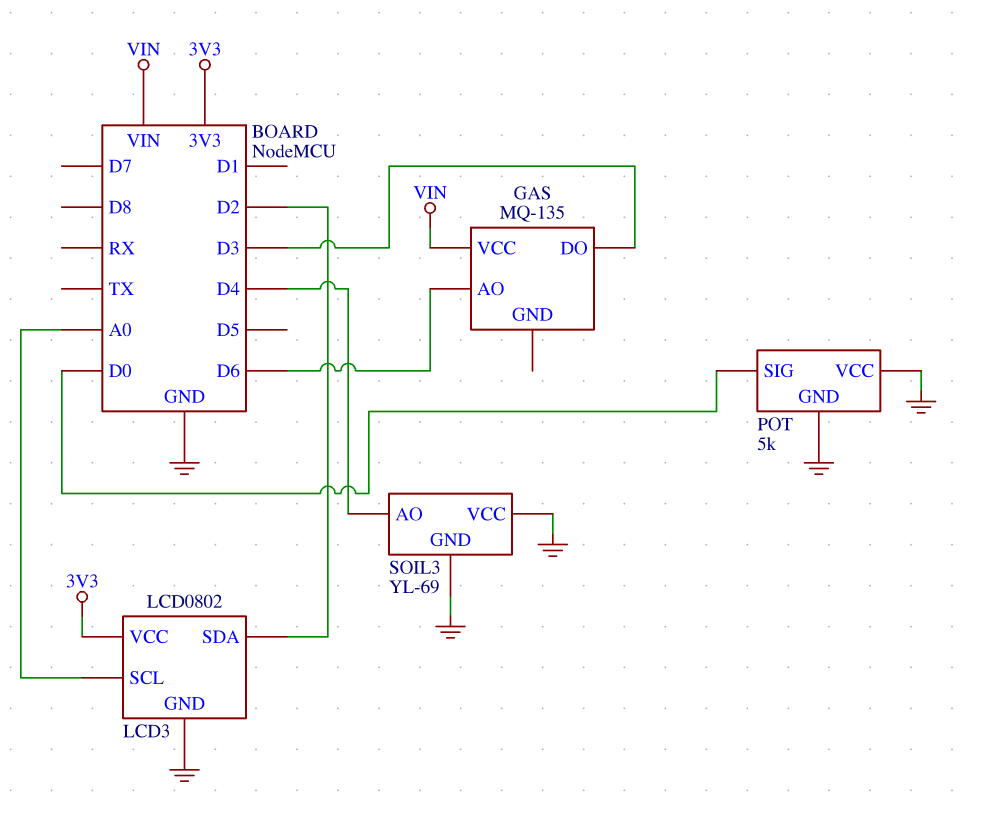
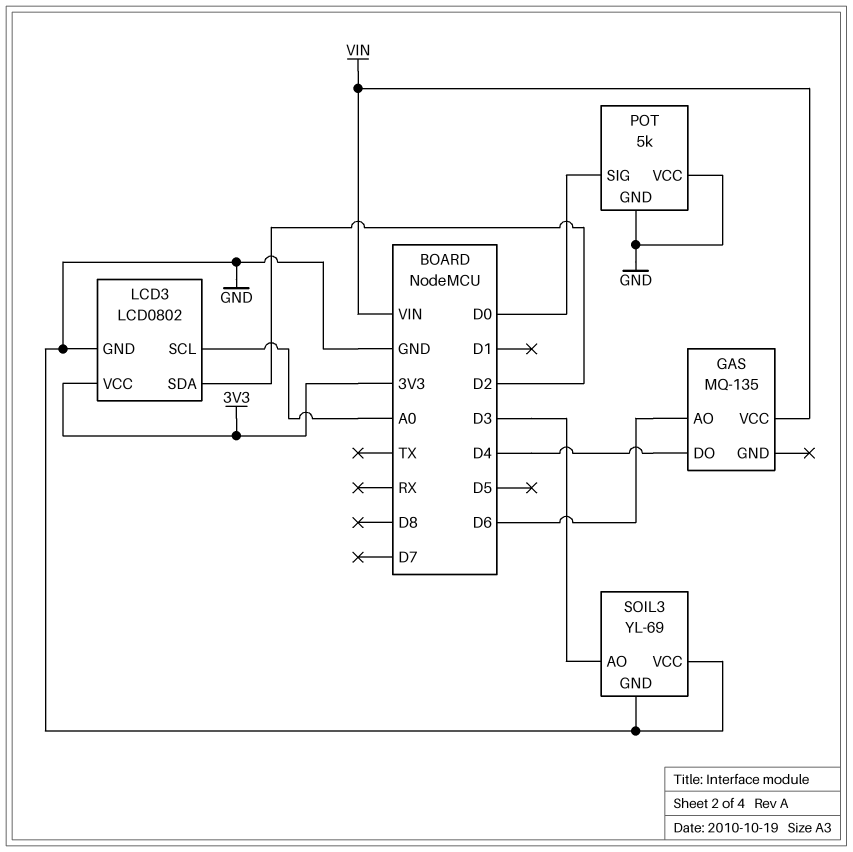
GAS pin DO: D3 -> D4
SOIL3 pin AO: D4 -> D3

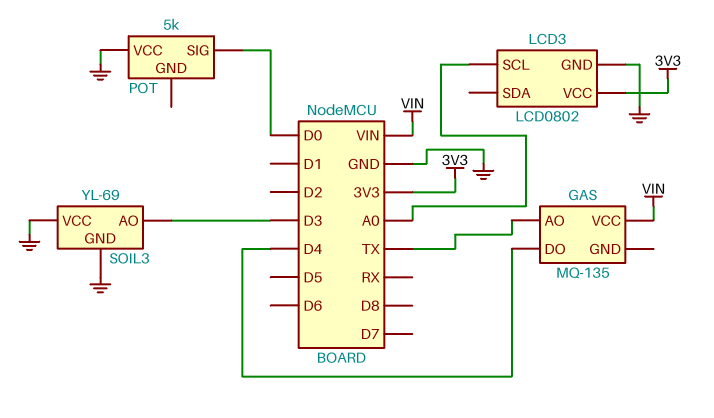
GAS pin AO: D6 -> TX
LCD3 pin SDA: D2 -> none
POT pin GND: GND -> none

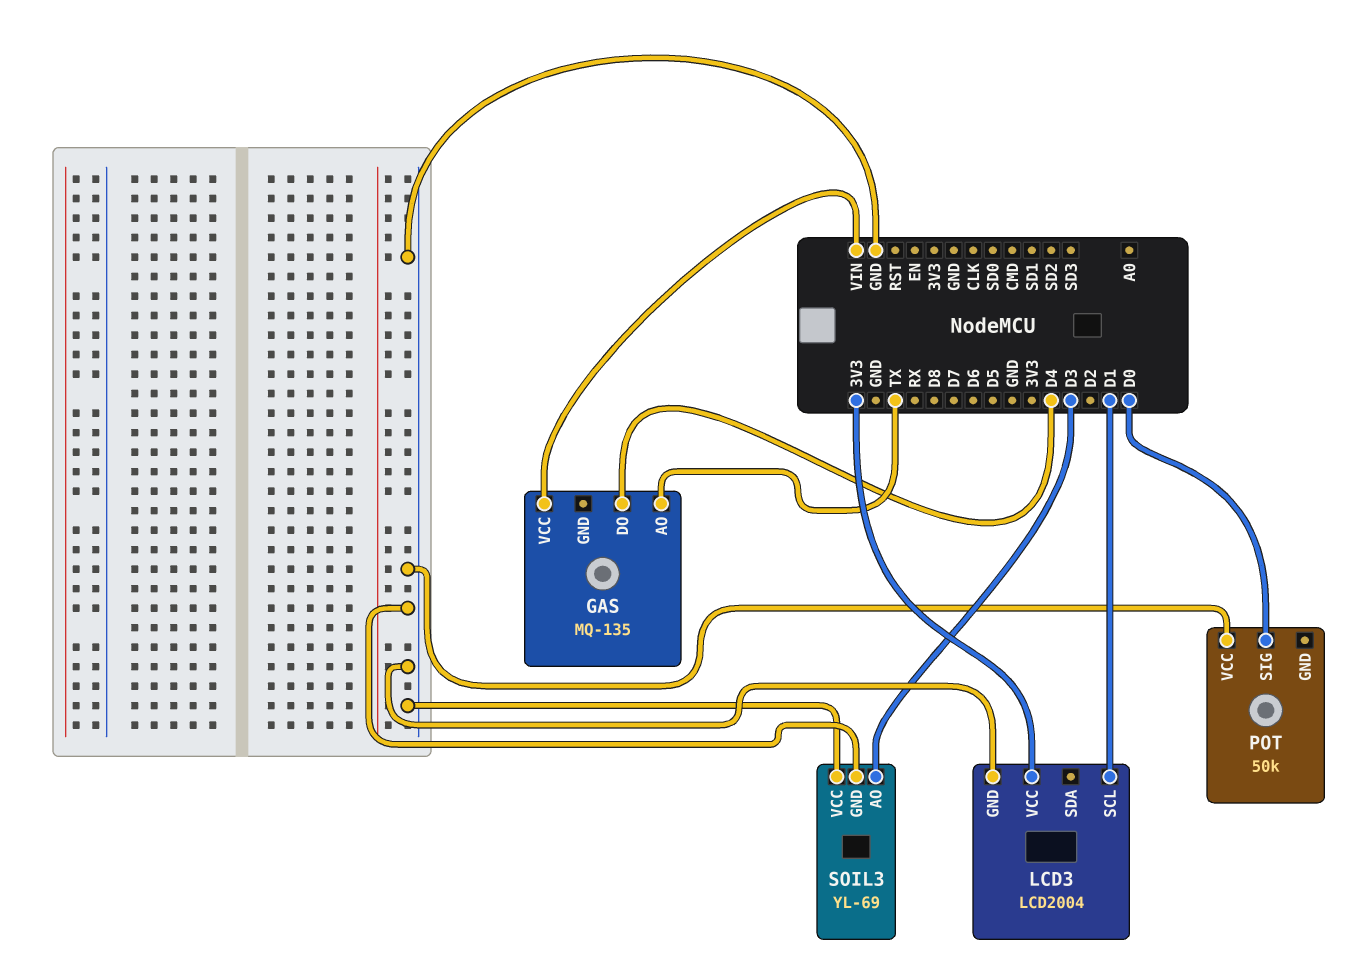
LCD3: LCD0802 -> LCD2004
LCD3 pin SCL: A0 -> D1
POT: 5k -> 50k

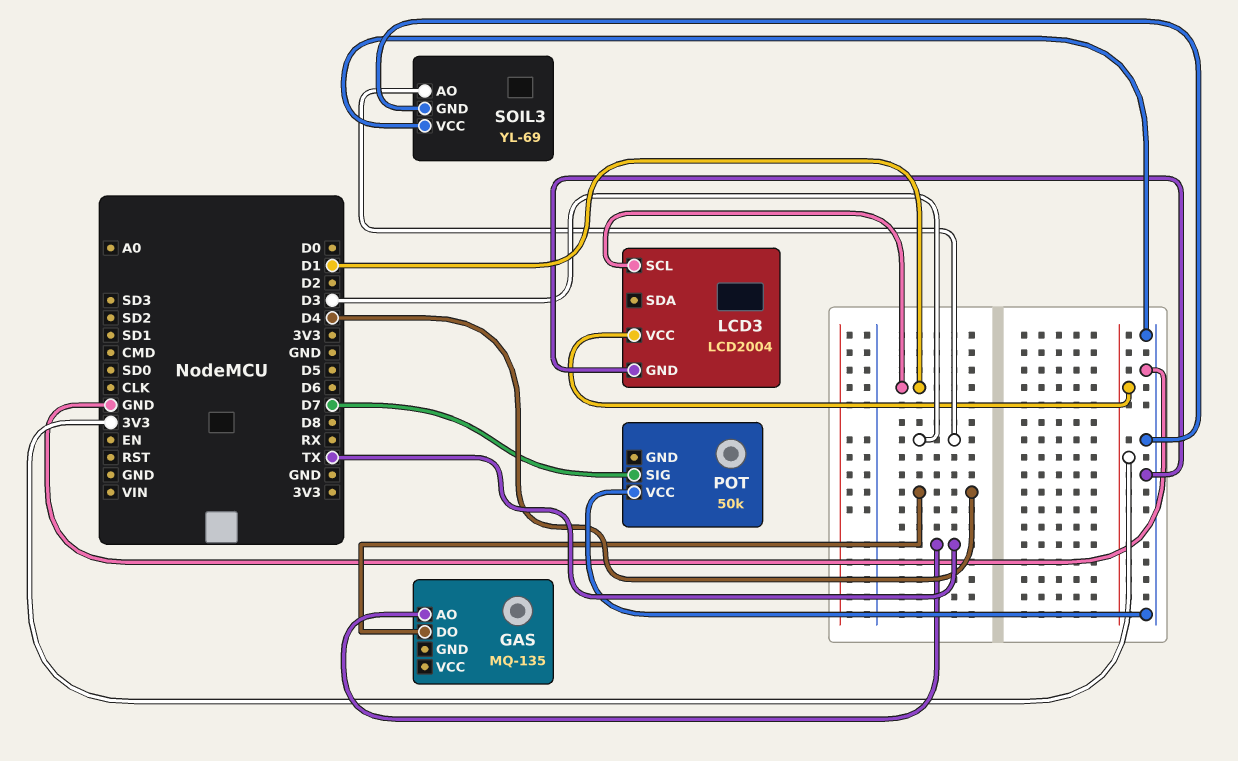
GAS pin VCC: VIN -> none
POT pin SIG: D0 -> D7

